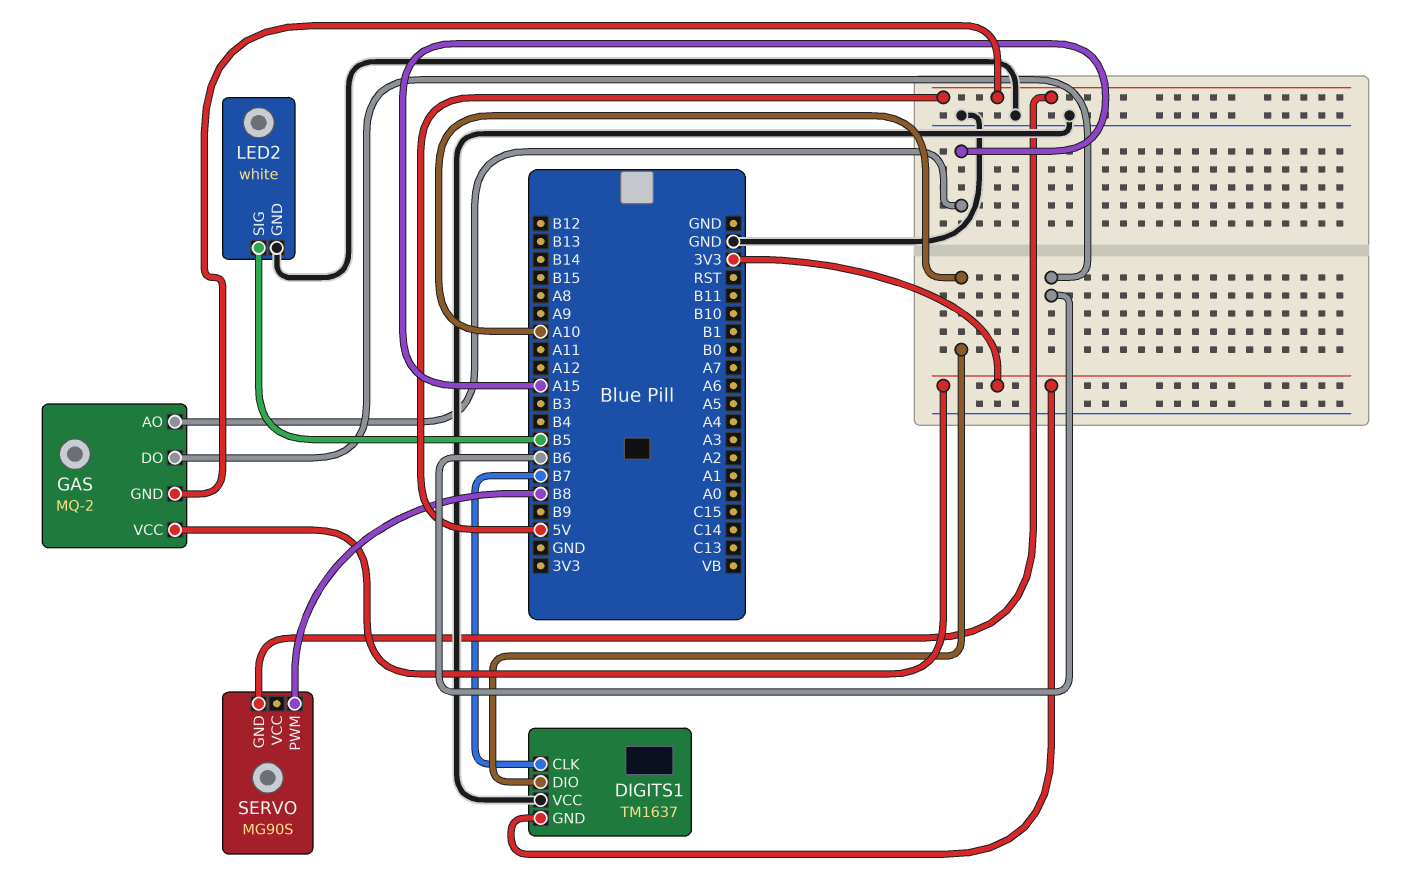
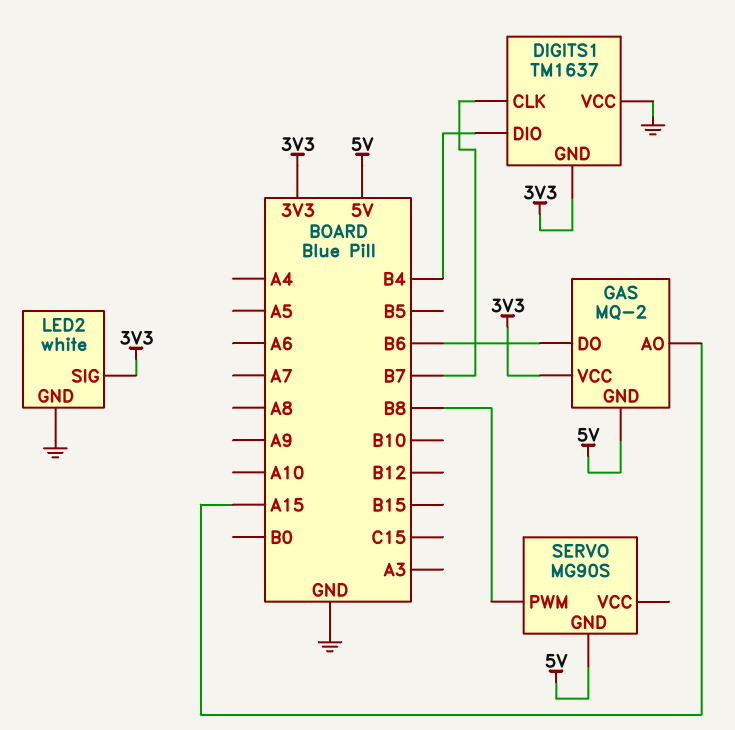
DIGITS1 pin DIO: A10 -> B4
LED2 pin SIG: B5 -> 3V3

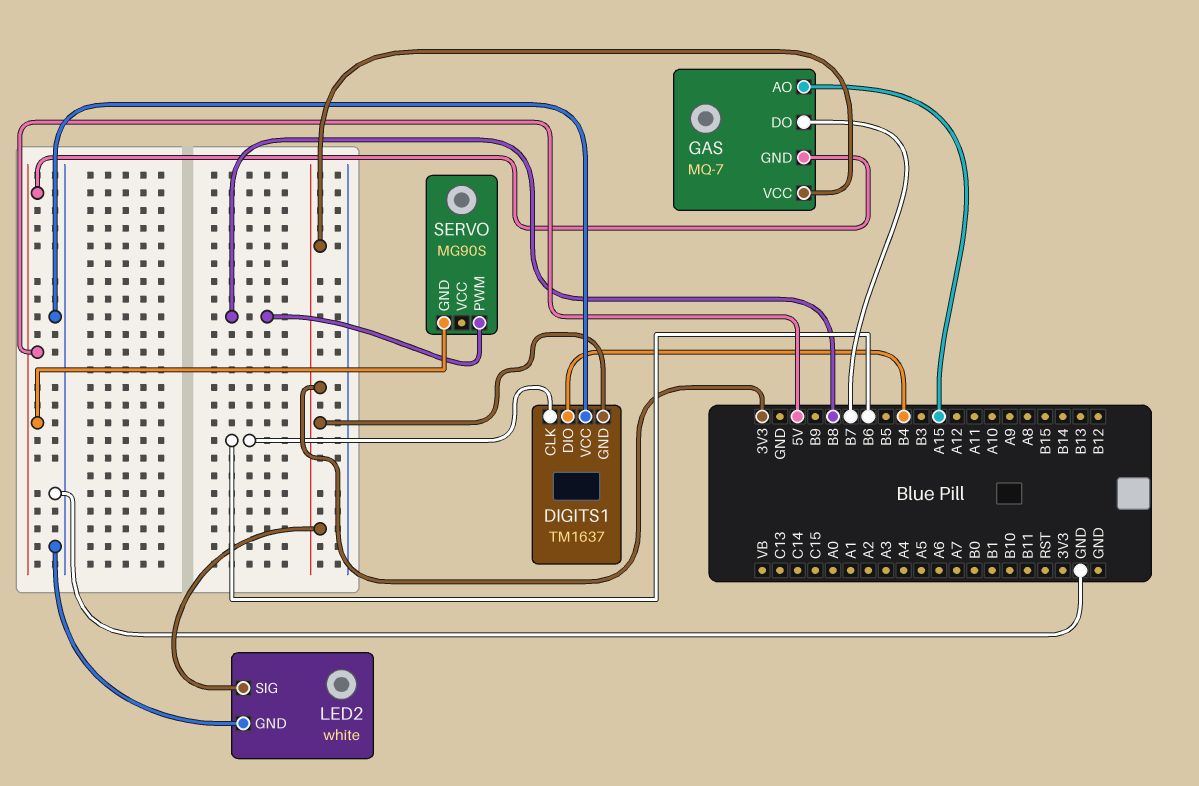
DIGITS1 pin CLK: B7 -> B6
GAS: MQ-2 -> MQ-7
GAS pin DO: B6 -> B7

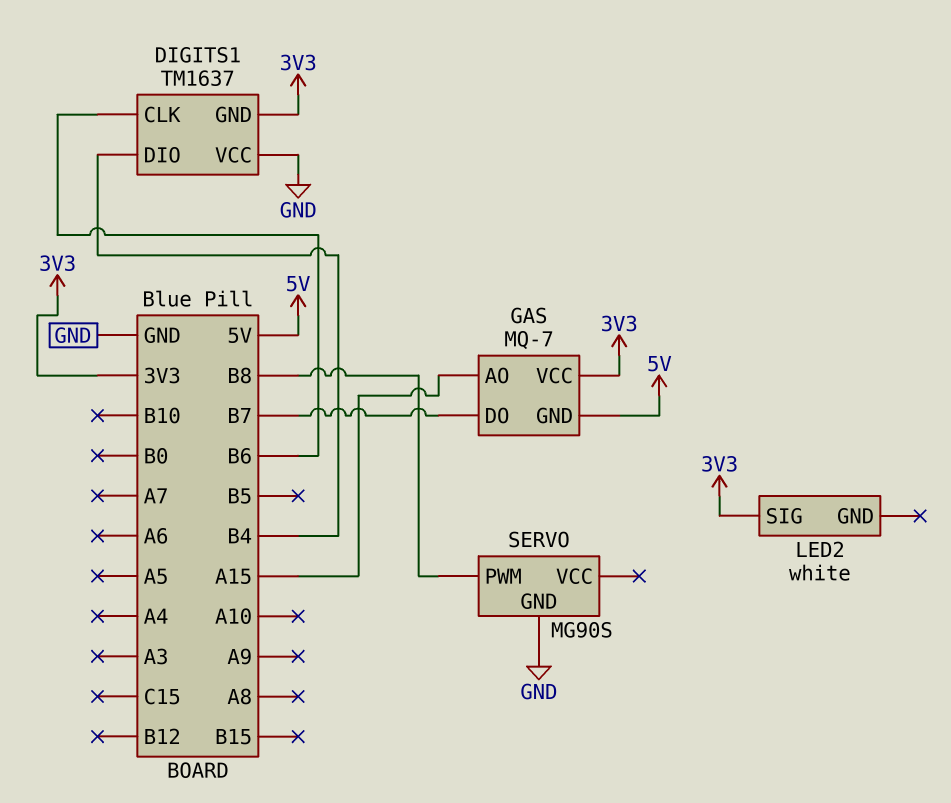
LED2 pin GND: GND -> none
SERVO pin GND: 5V -> GND

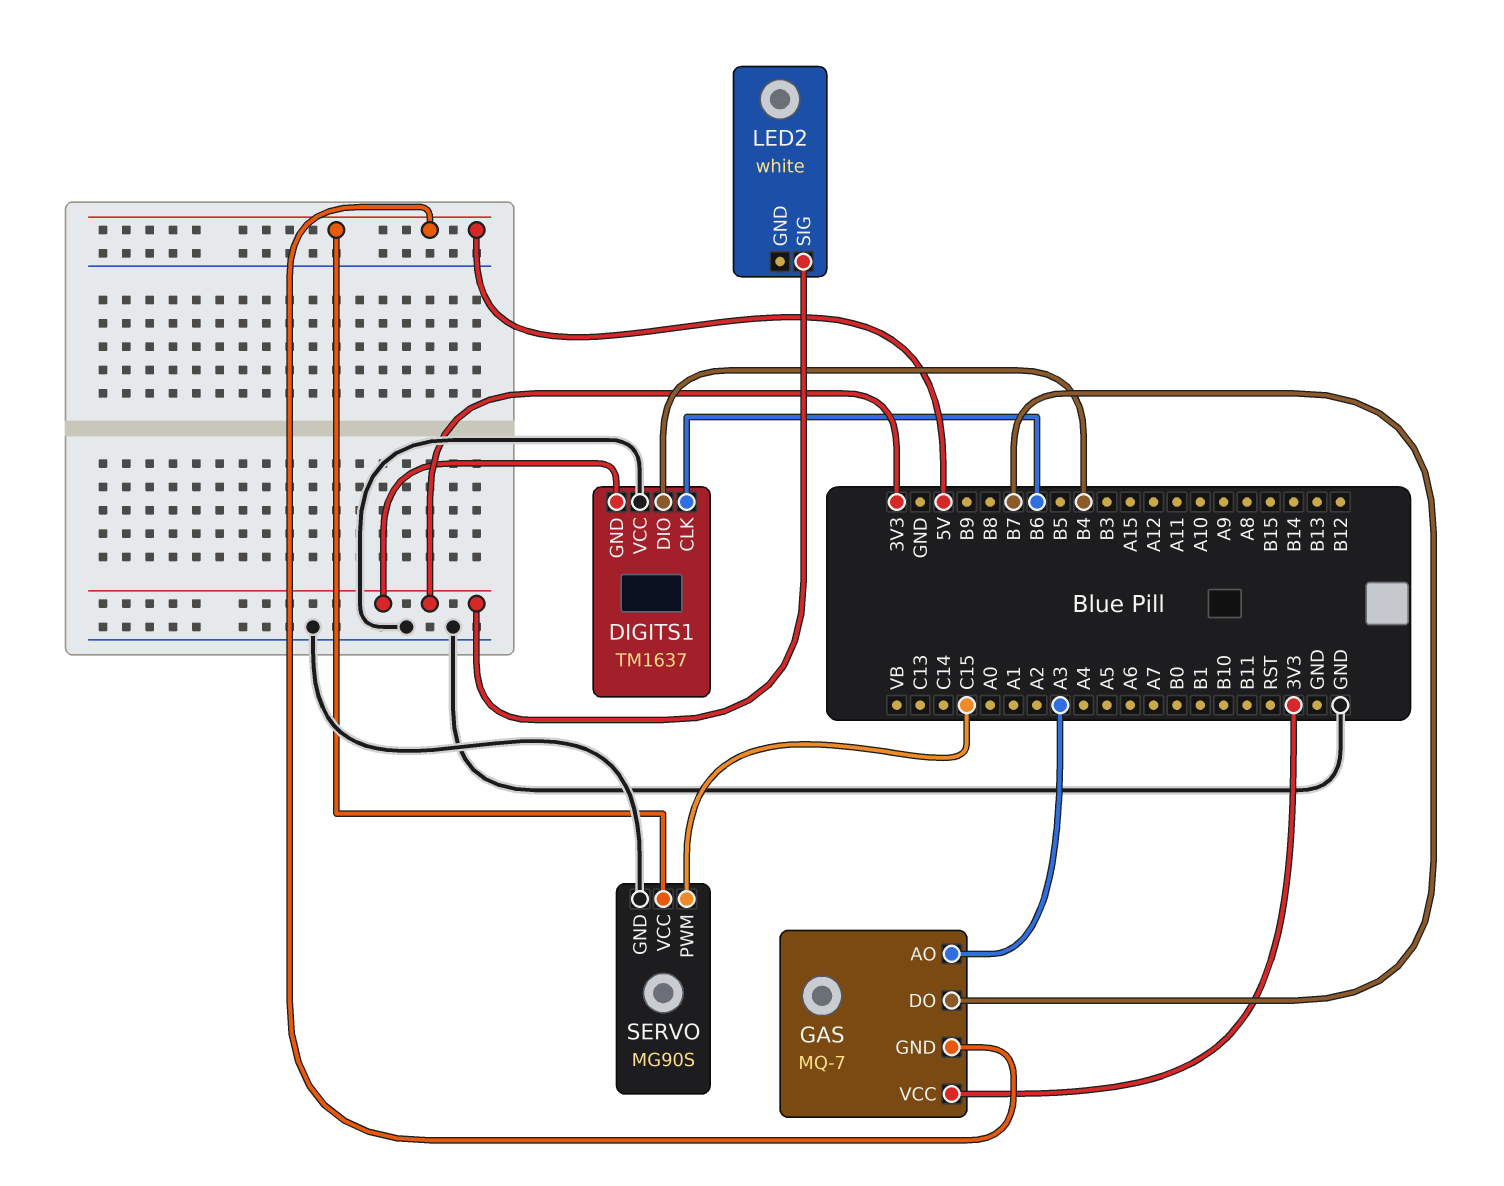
GAS pin AO: A15 -> A3
SERVO pin PWM: B8 -> C15
SERVO pin VCC: none -> 5V

